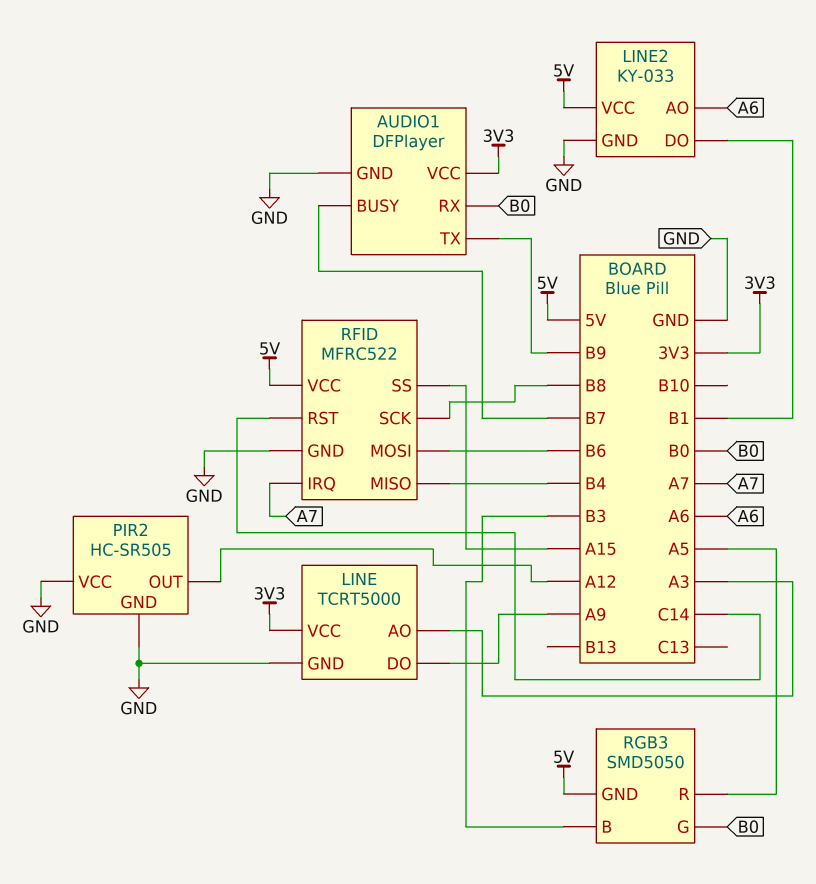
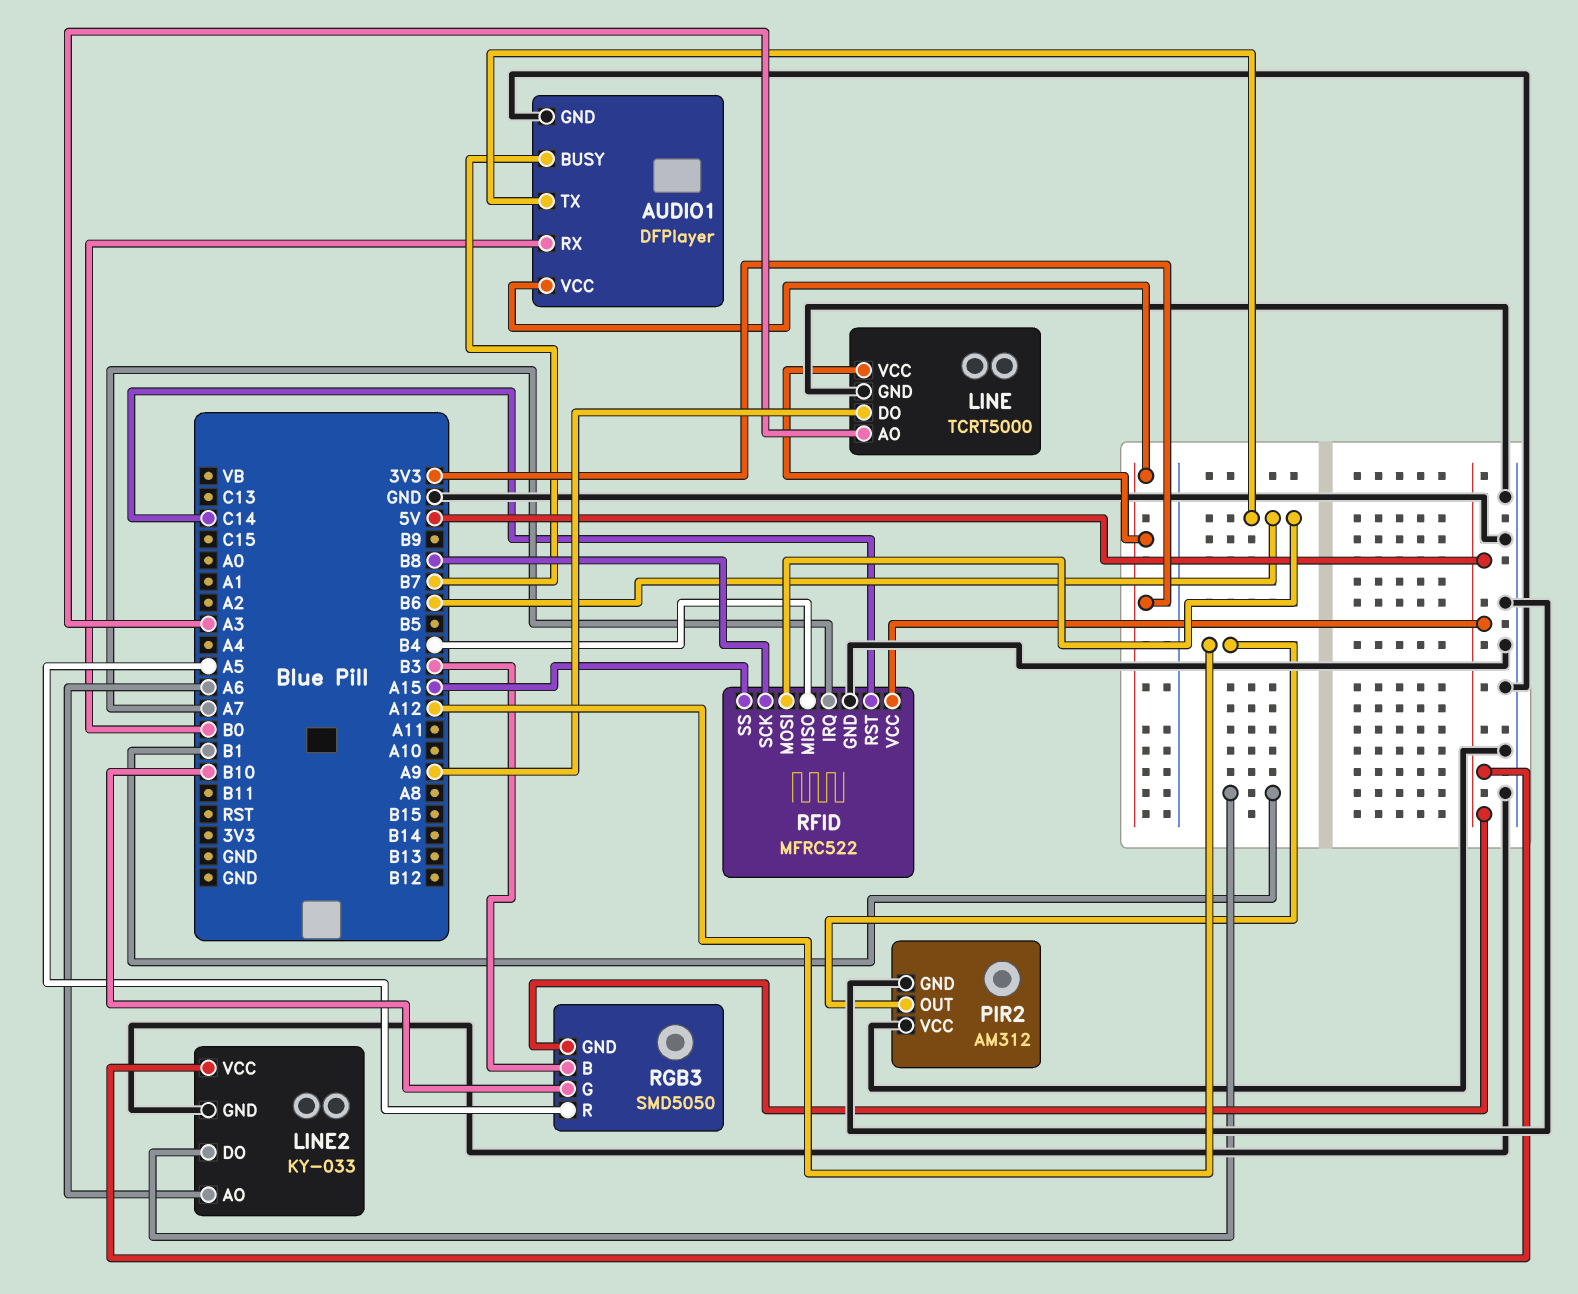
AUDIO1 pin TX: B9 -> B6
PIR2: HC-SR505 -> AM312
RGB3 pin G: B0 -> B10

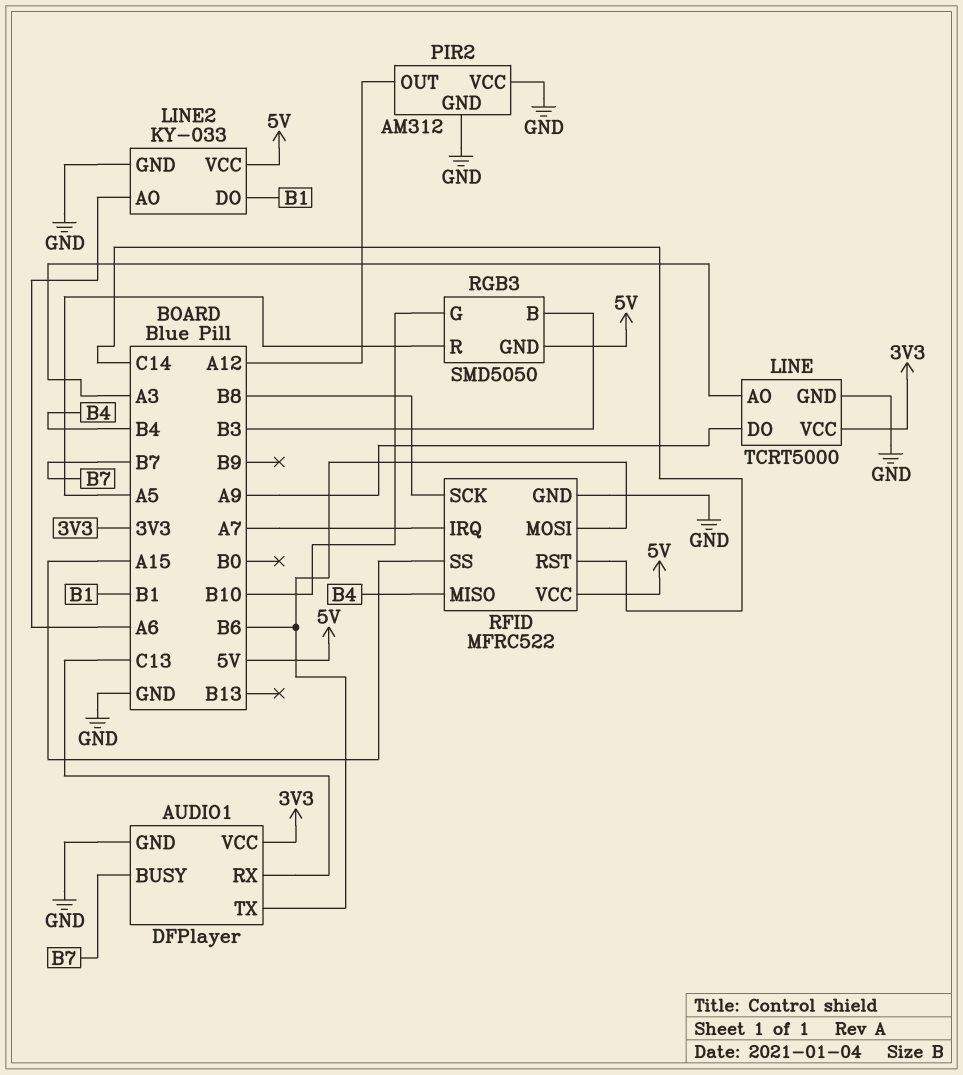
AUDIO1 pin RX: B0 -> C13

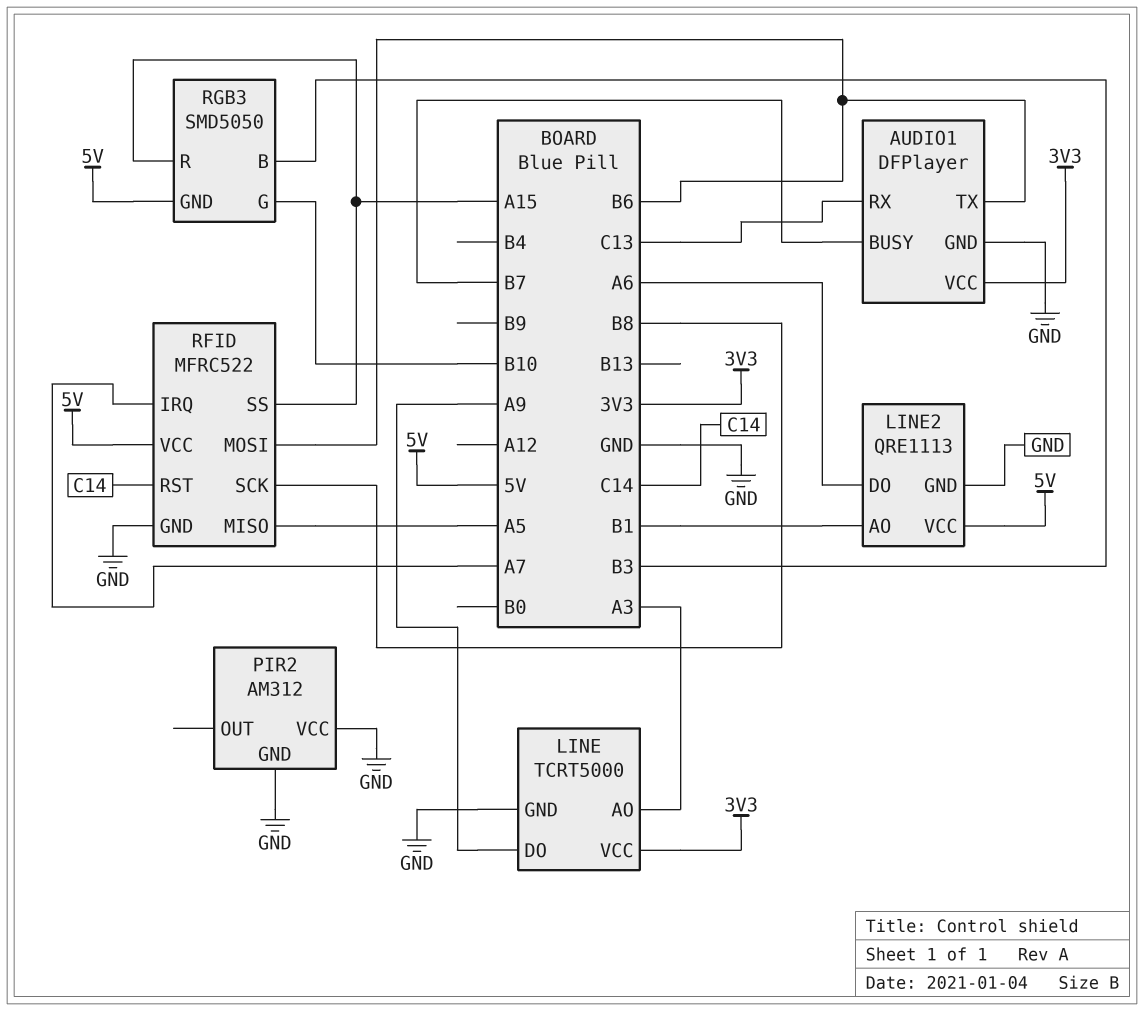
LINE2: KY-033 -> QRE1113
LINE2 pin AO: A6 -> B1
LINE2 pin DO: B1 -> A6
PIR2 pin OUT: A12 -> none
RFID pin MISO: B4 -> A5
RGB3 pin R: A5 -> A15

